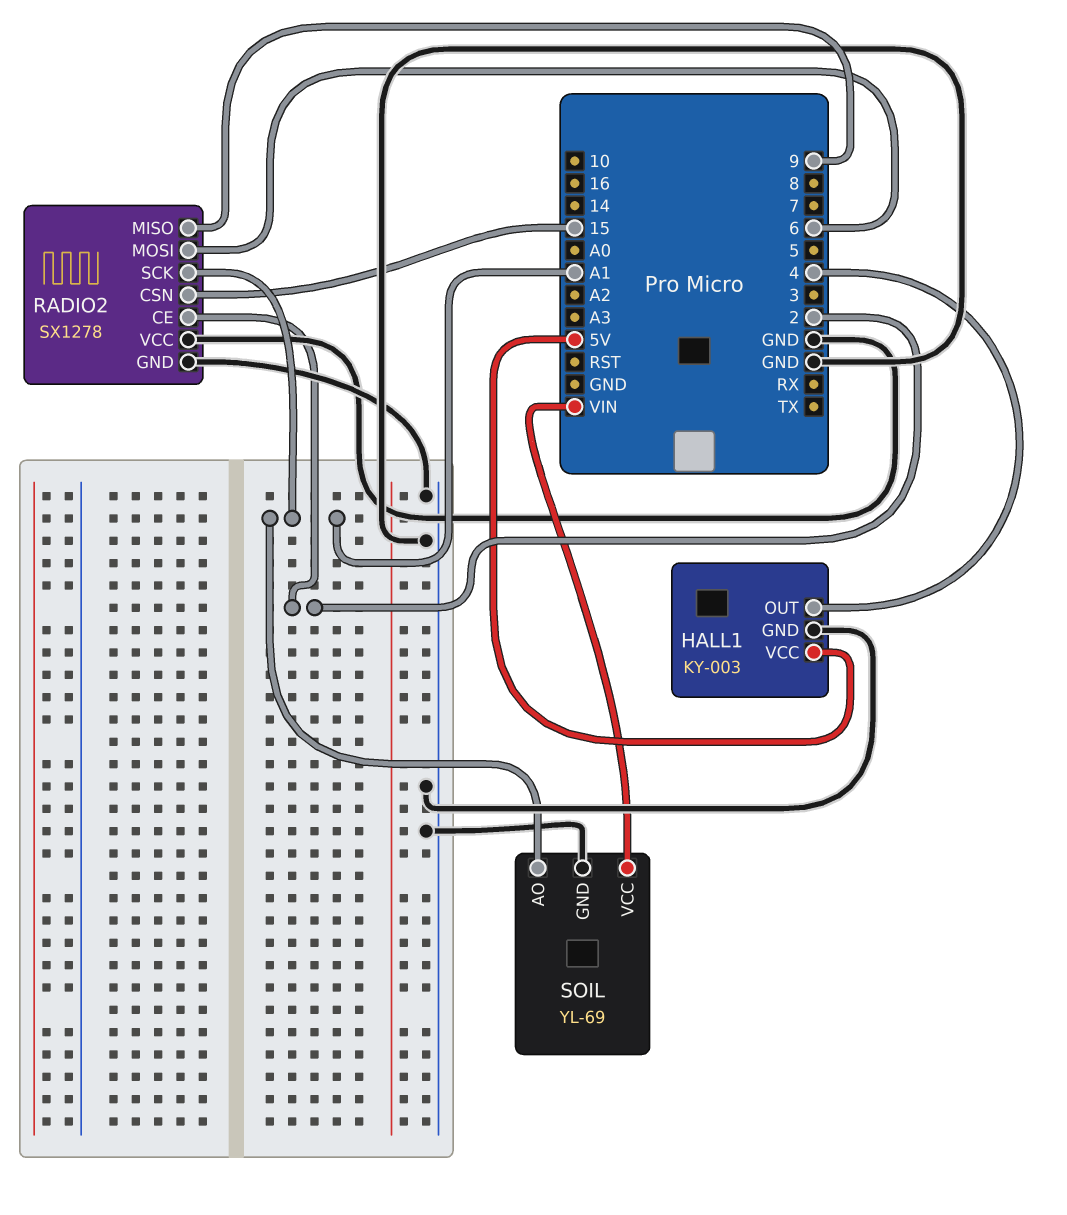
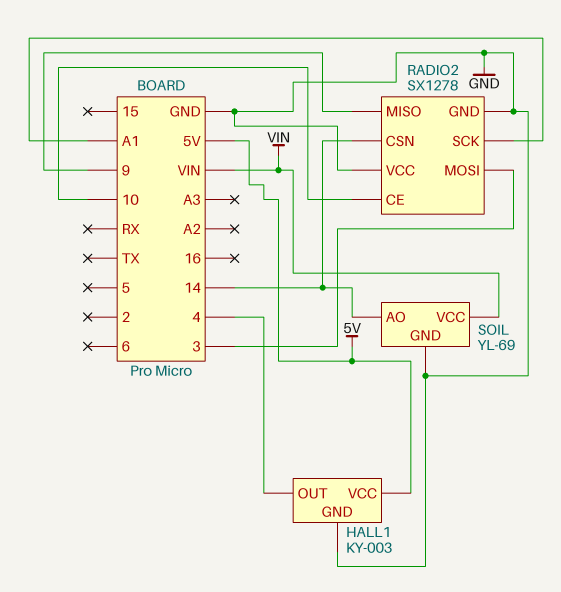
RADIO2 pin CE: 2 -> 10
RADIO2 pin CSN: 15 -> 14
RADIO2 pin MOSI: 6 -> 3
SOIL pin AO: A1 -> 14

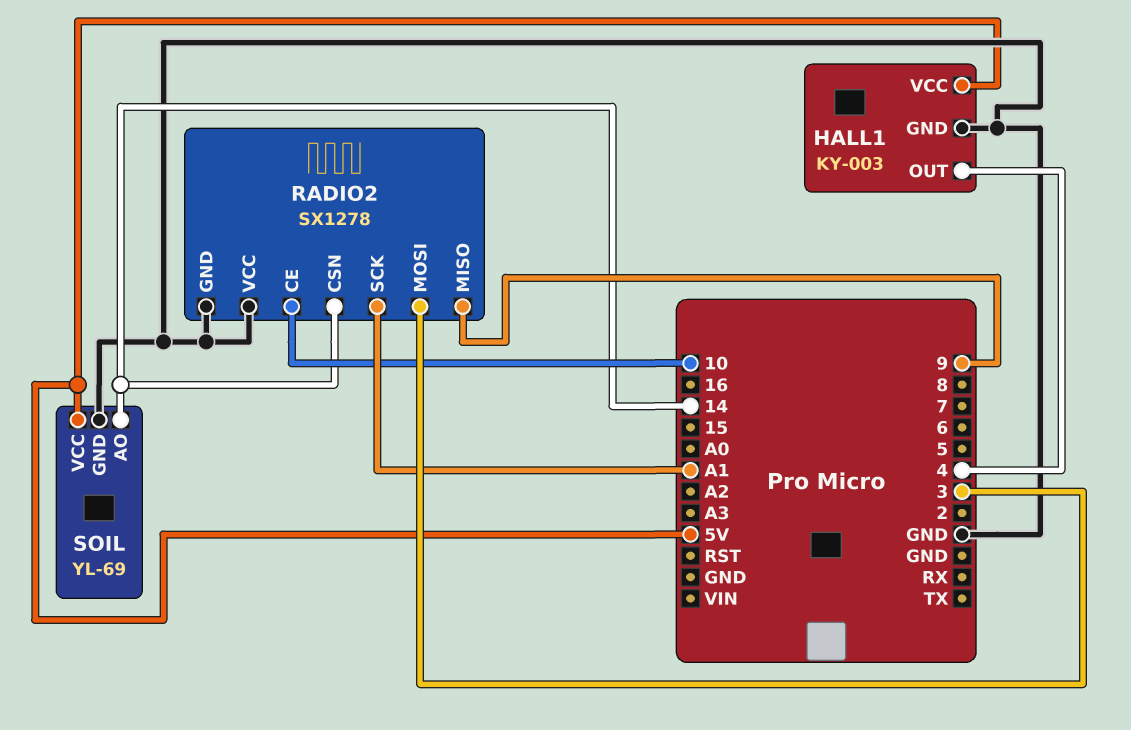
SOIL pin VCC: VIN -> 5V

